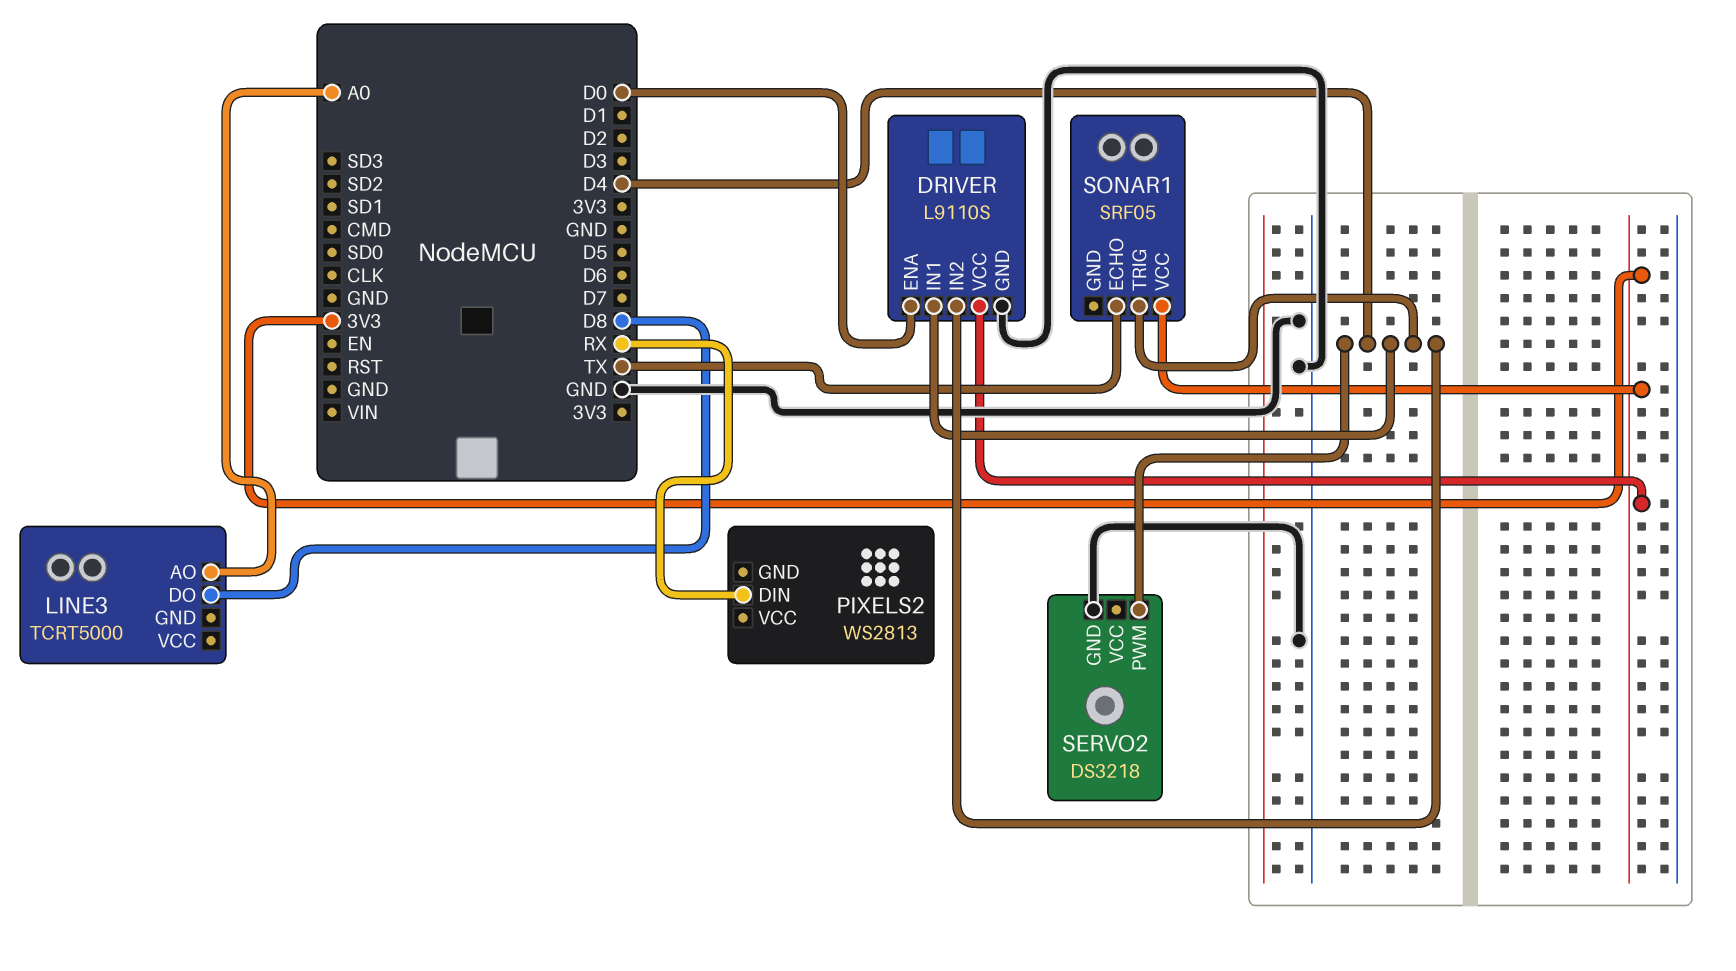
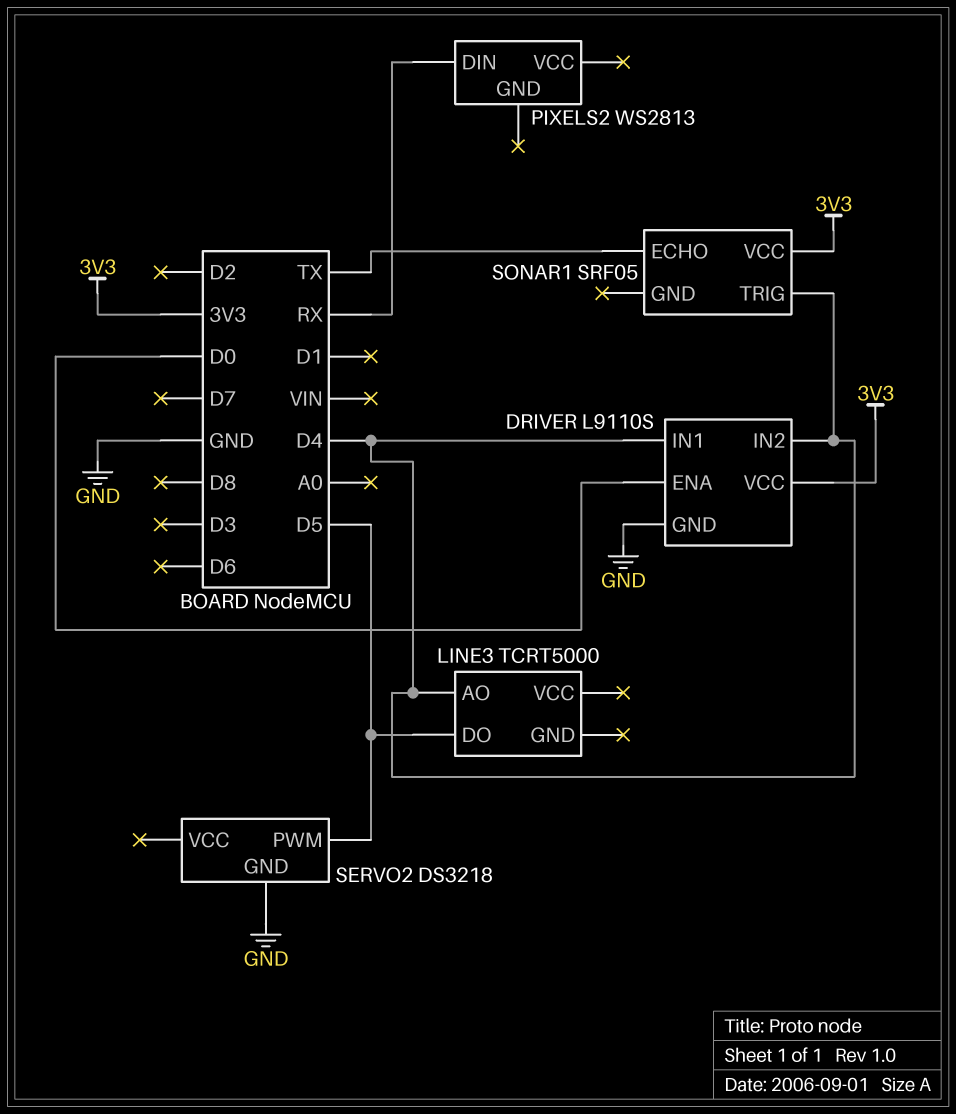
LINE3 pin AO: A0 -> D4
LINE3 pin DO: D8 -> D5
SERVO2 pin PWM: D4 -> D5

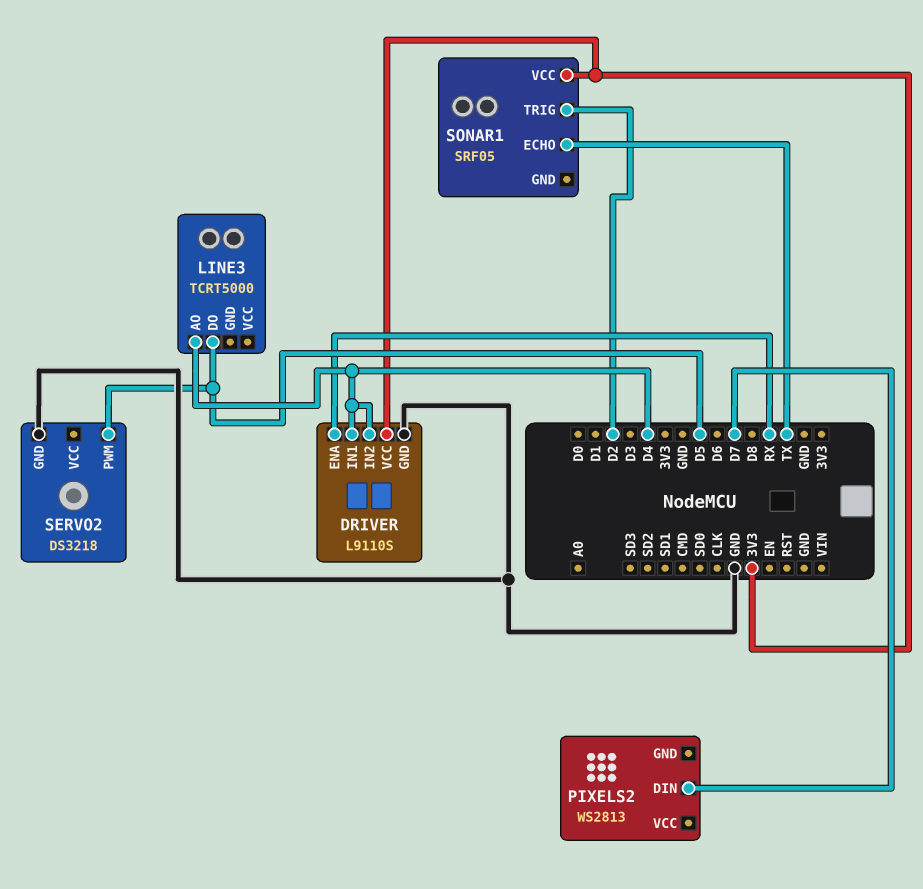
DRIVER pin ENA: D0 -> RX
PIXELS2 pin DIN: RX -> D7
SONAR1 pin TRIG: D4 -> D2

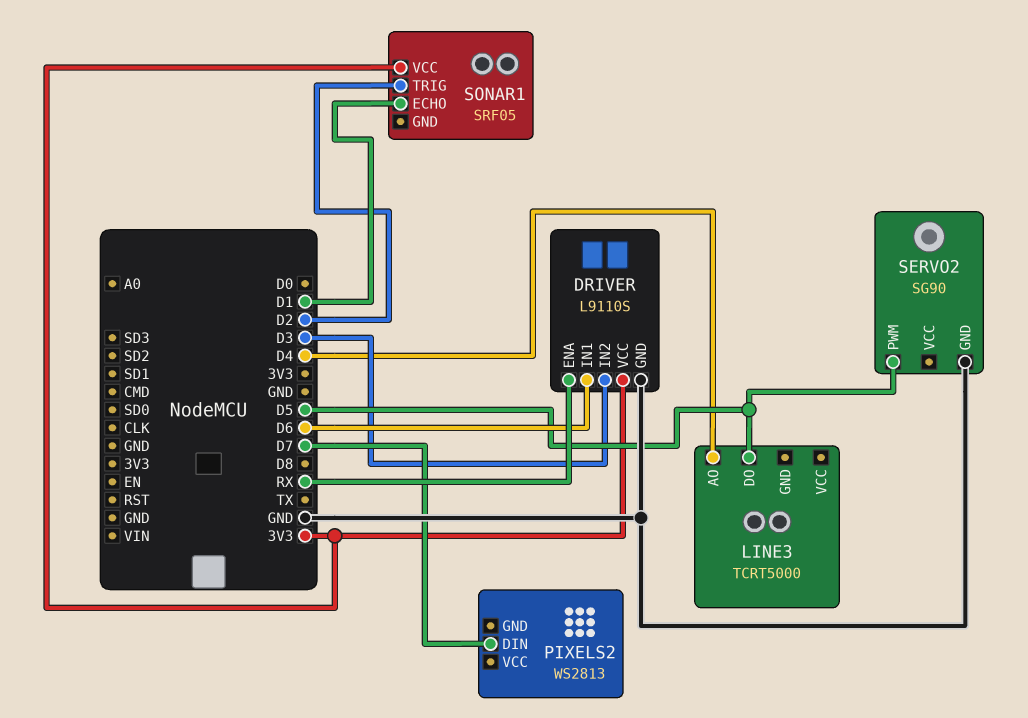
DRIVER pin IN1: D4 -> D6
DRIVER pin IN2: D4 -> D3
SERVO2: DS3218 -> SG90
SONAR1 pin ECHO: TX -> D1

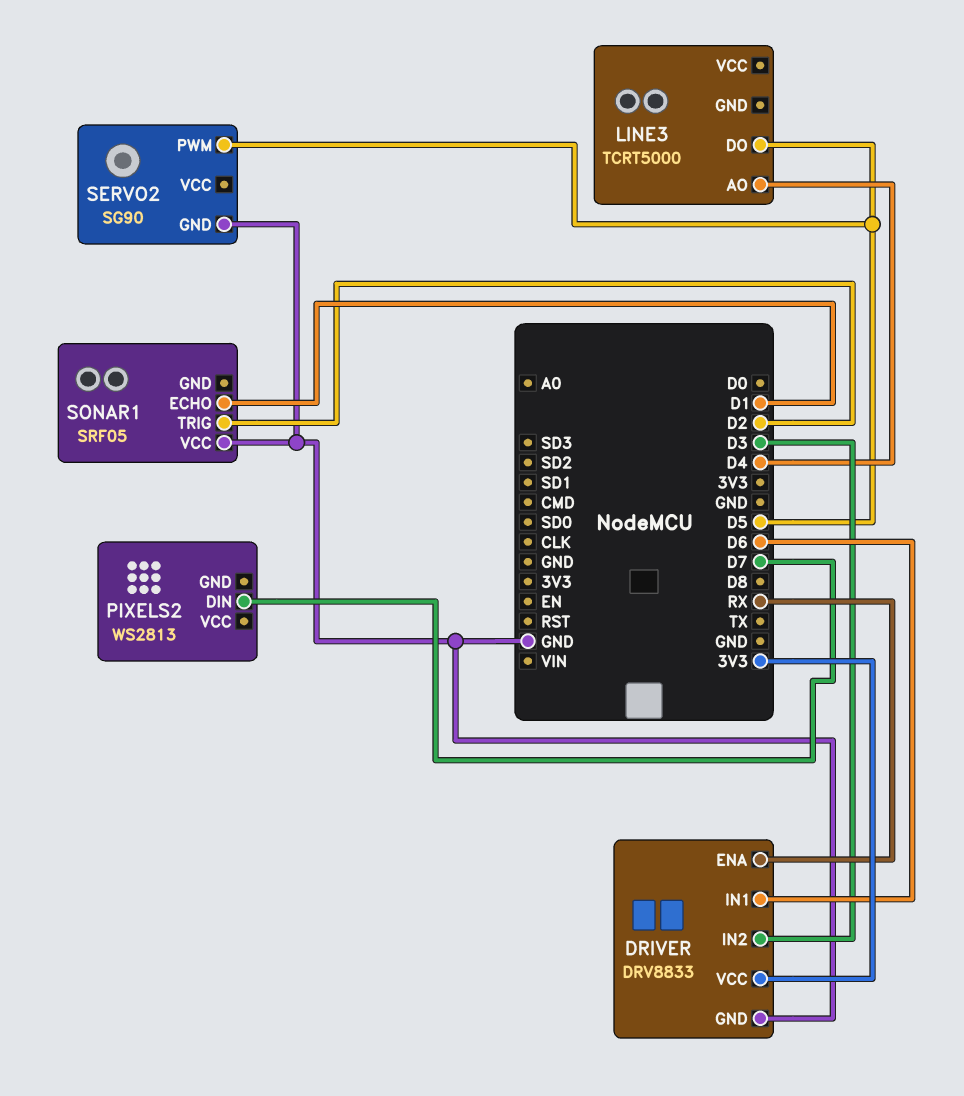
DRIVER: L9110S -> DRV8833
SONAR1 pin VCC: 3V3 -> GND

